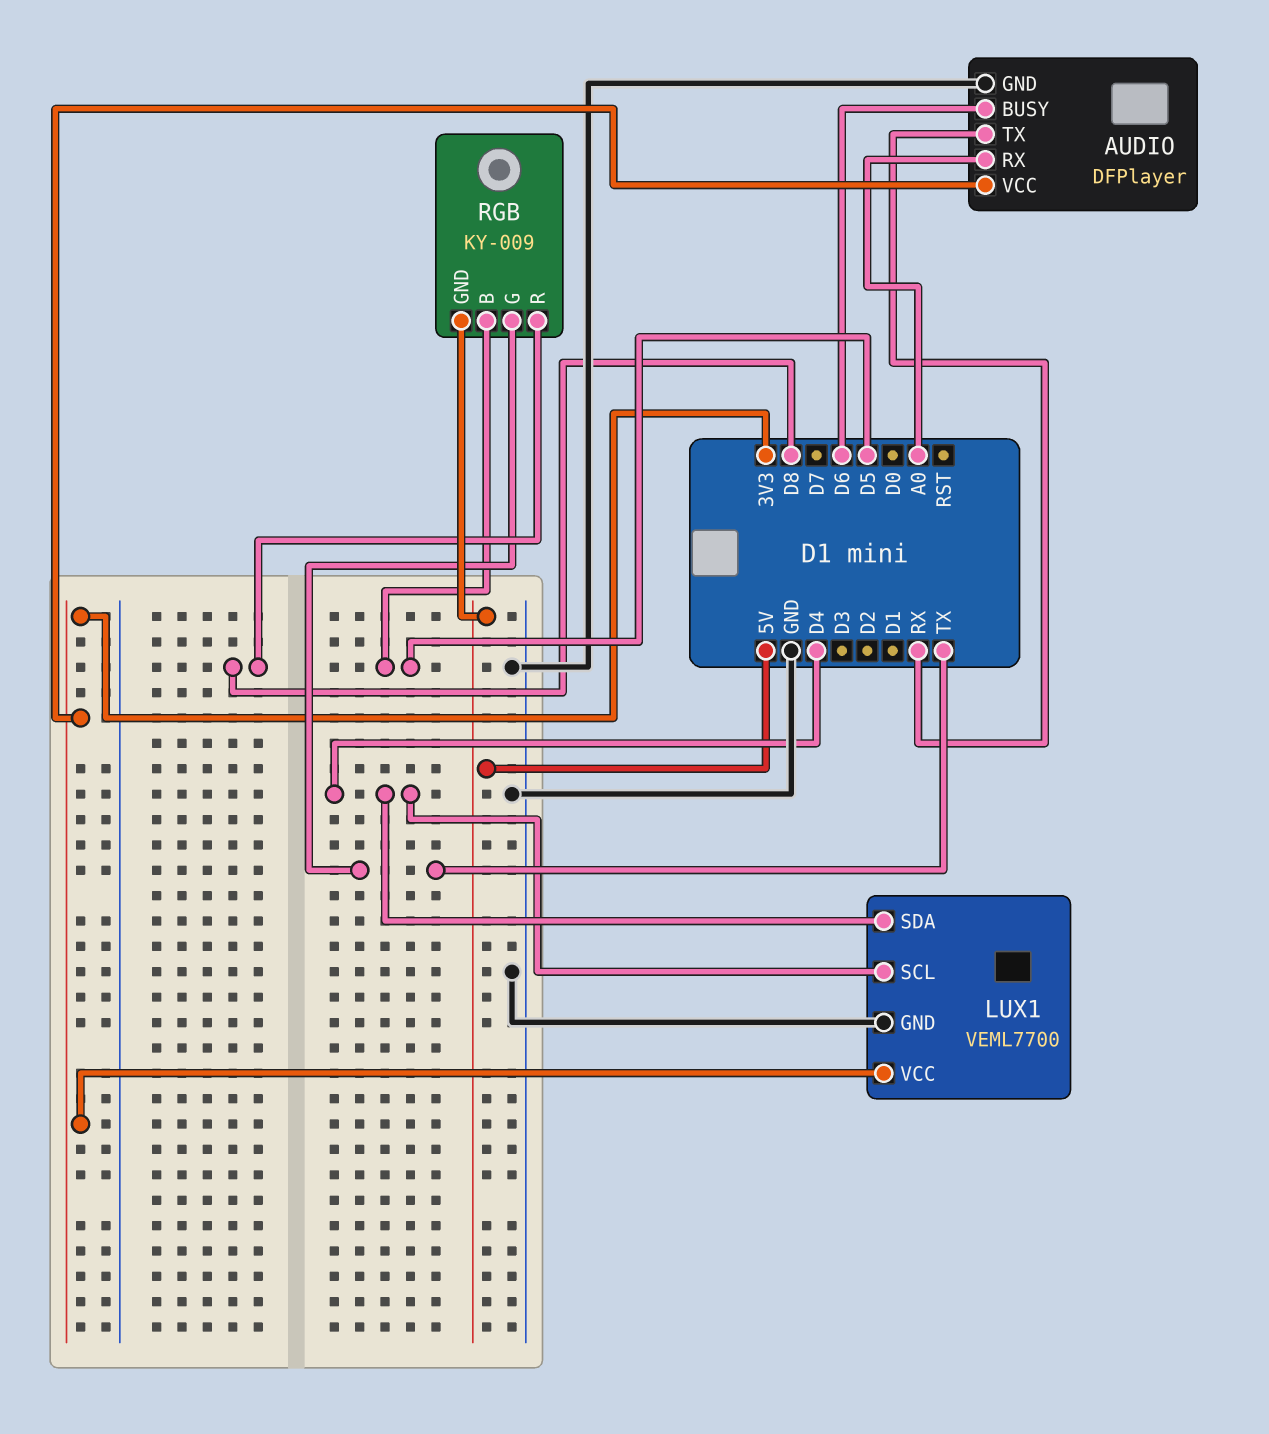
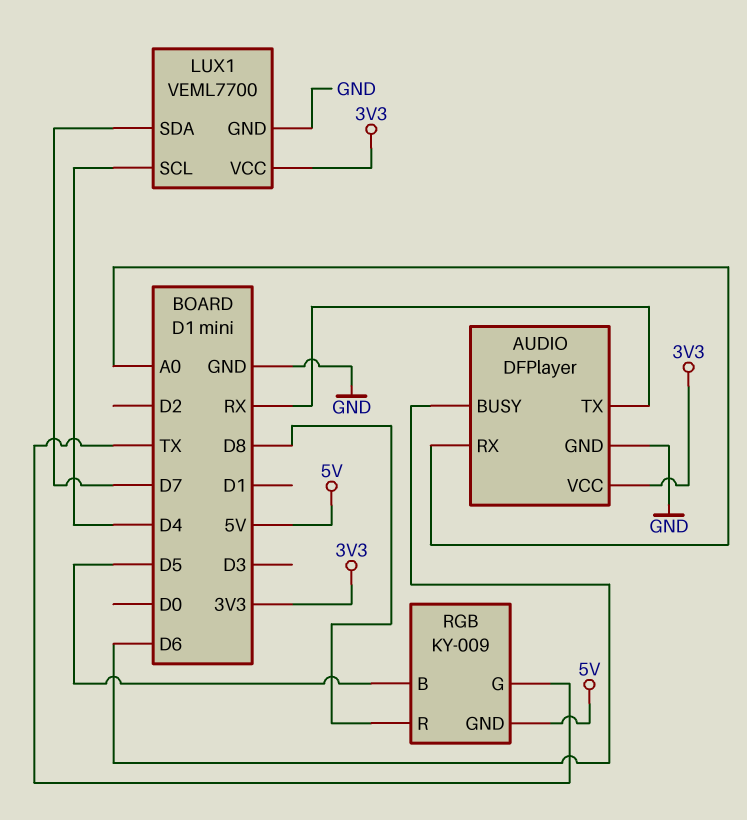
LUX1 pin SDA: D4 -> D7

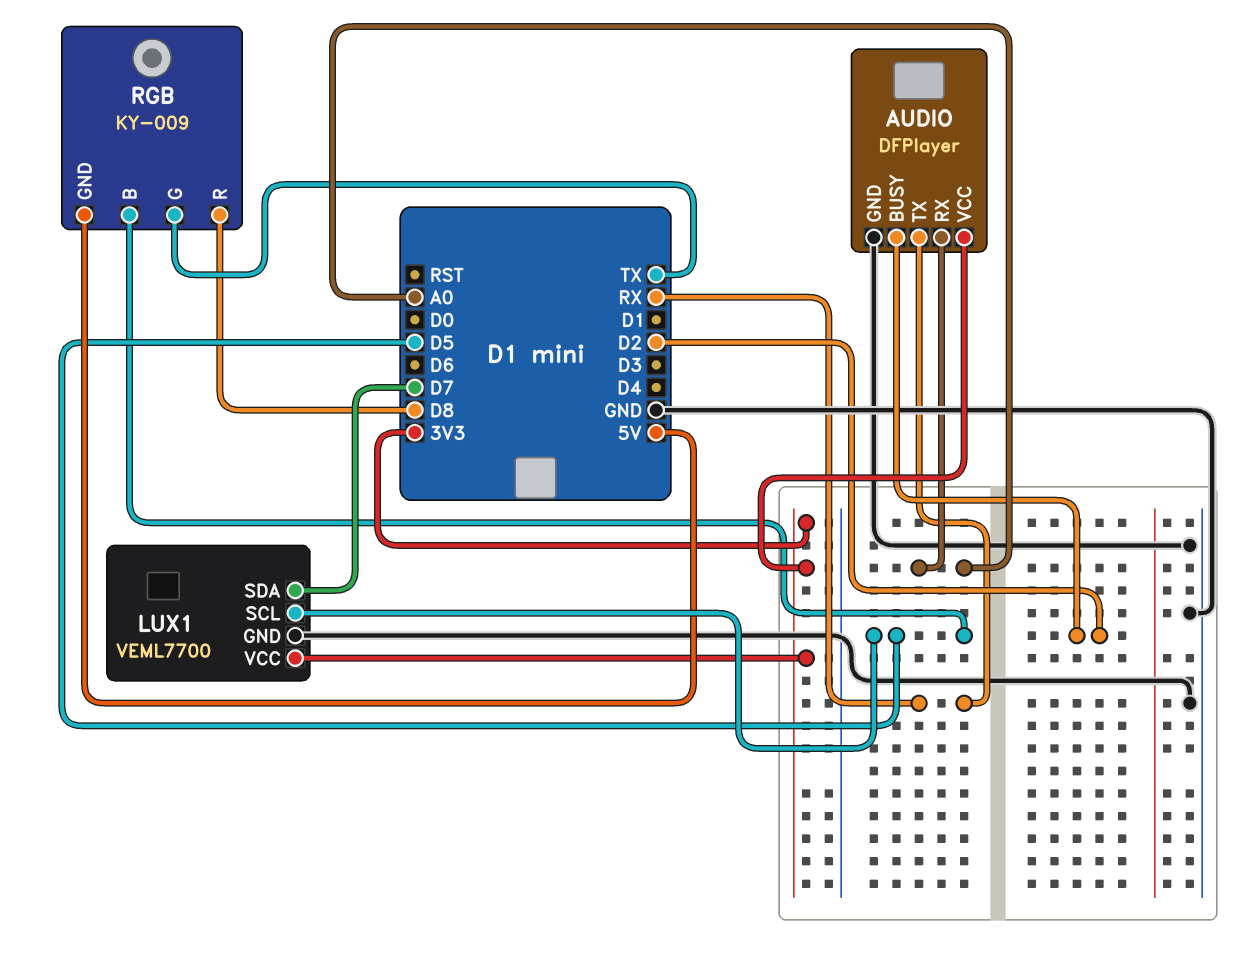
AUDIO pin BUSY: D6 -> D2
LUX1 pin SCL: D4 -> D5

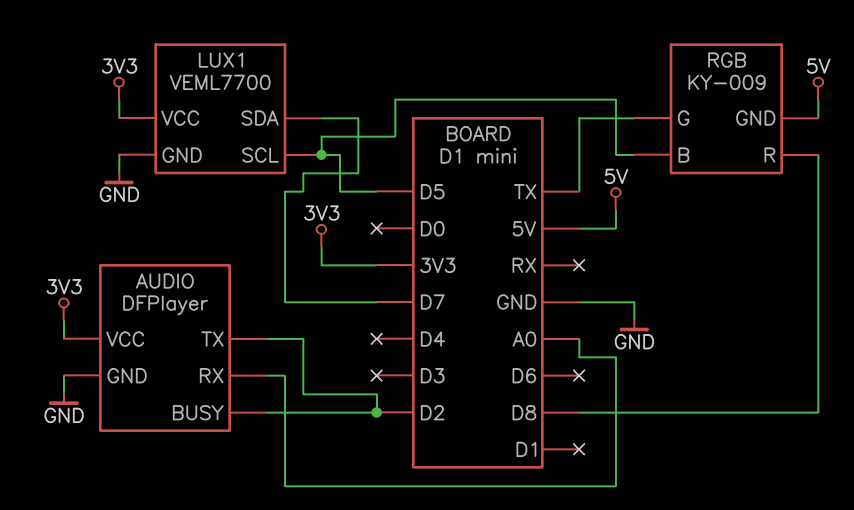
AUDIO pin TX: RX -> D2

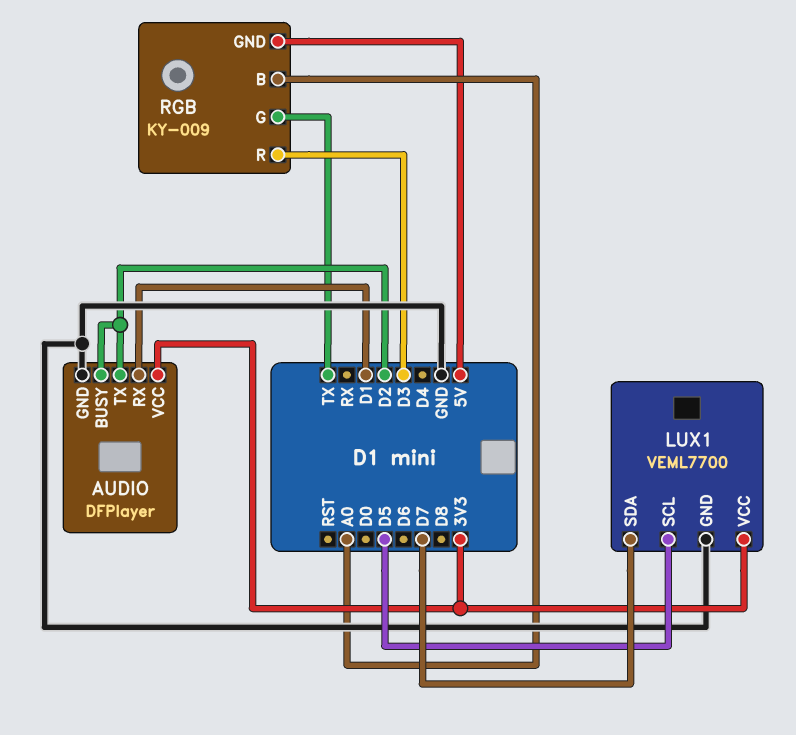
AUDIO pin RX: A0 -> D1
RGB pin B: D5 -> A0
RGB pin R: D8 -> D3

